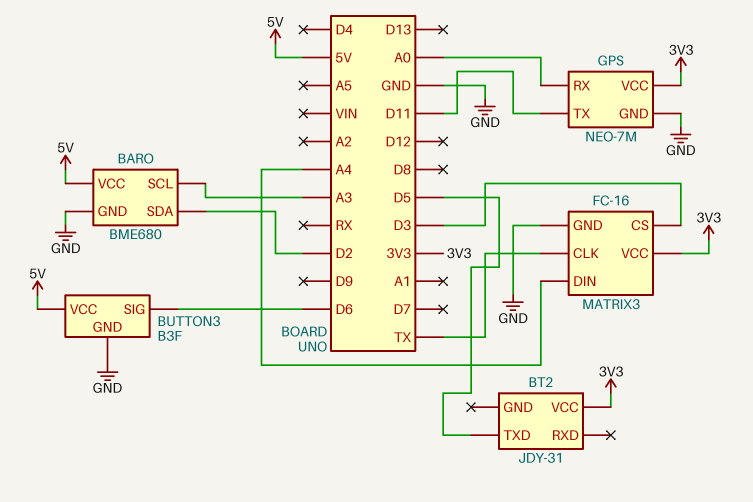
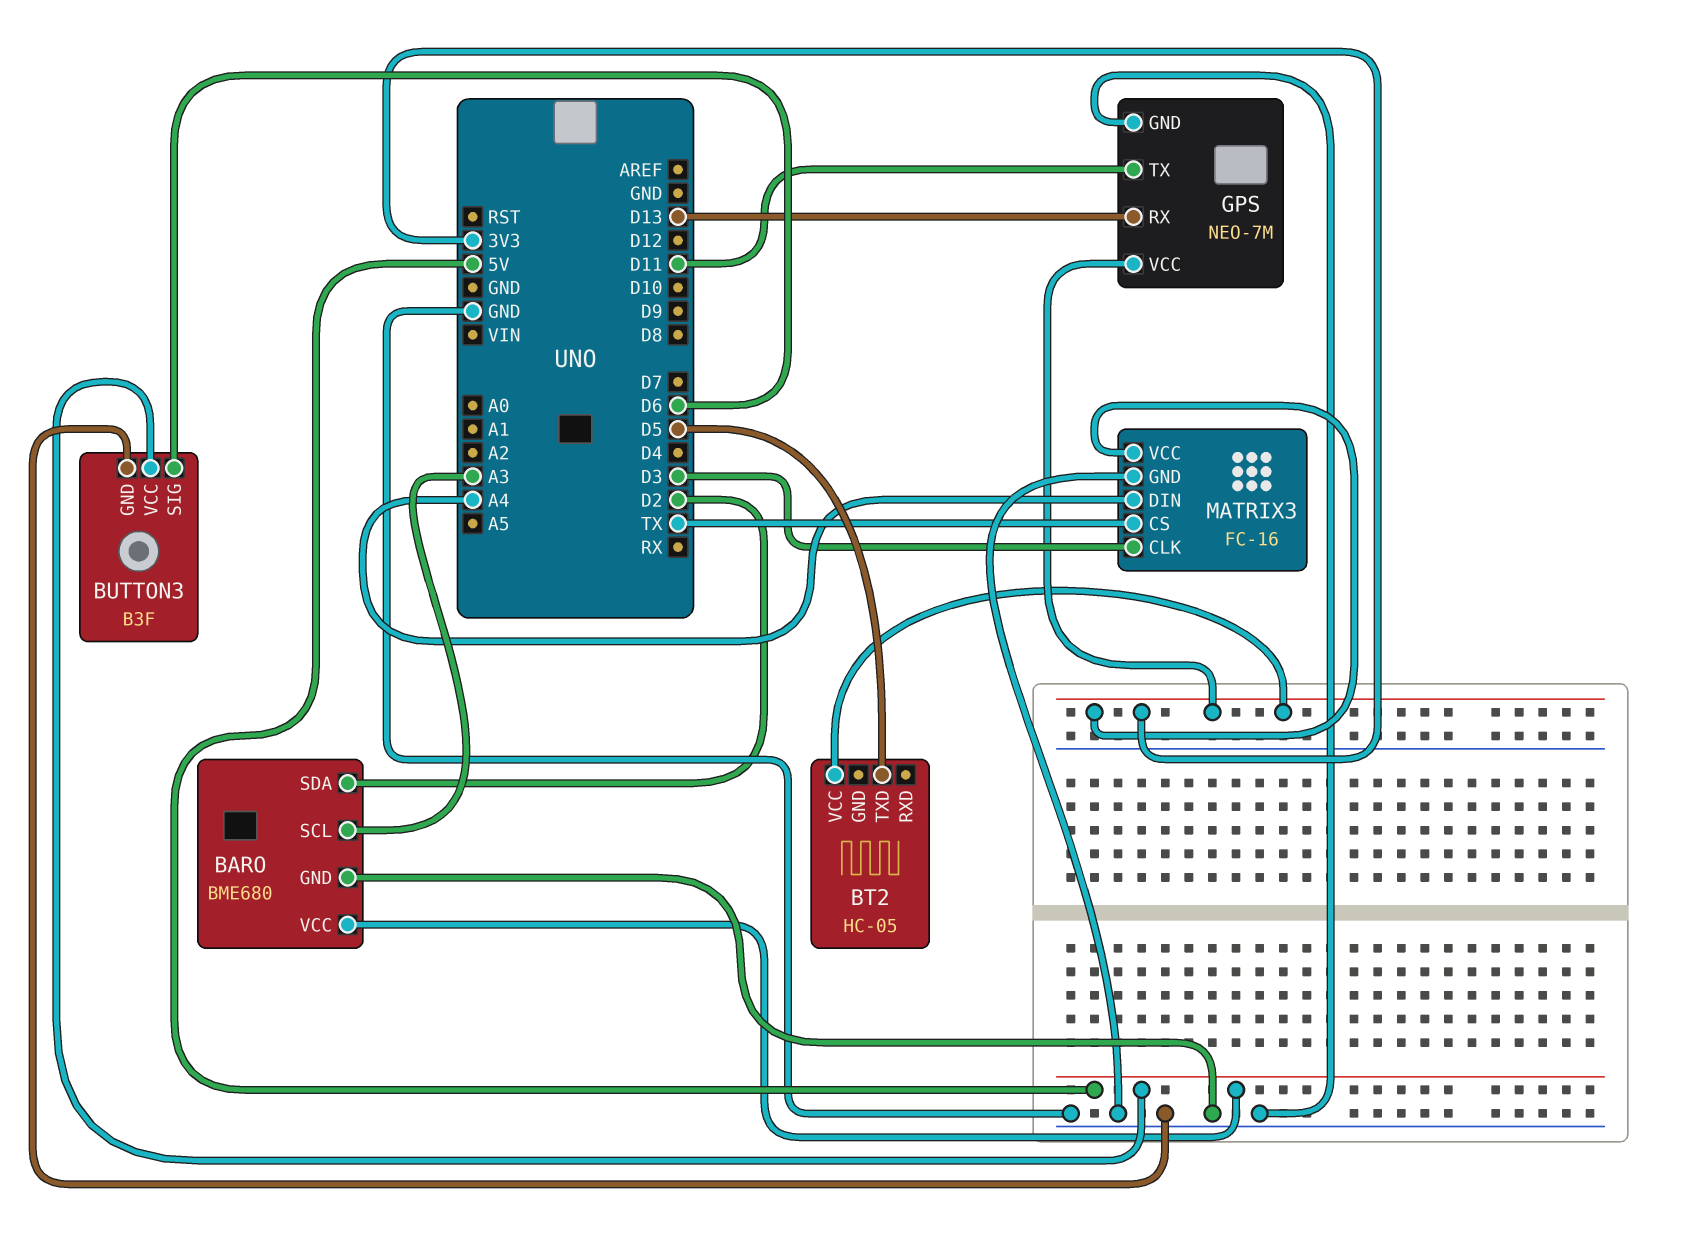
BT2: JDY-31 -> HC-05
GPS pin RX: A0 -> D13
MATRIX3 pin CLK: TX -> D3
MATRIX3 pin CS: D3 -> TX

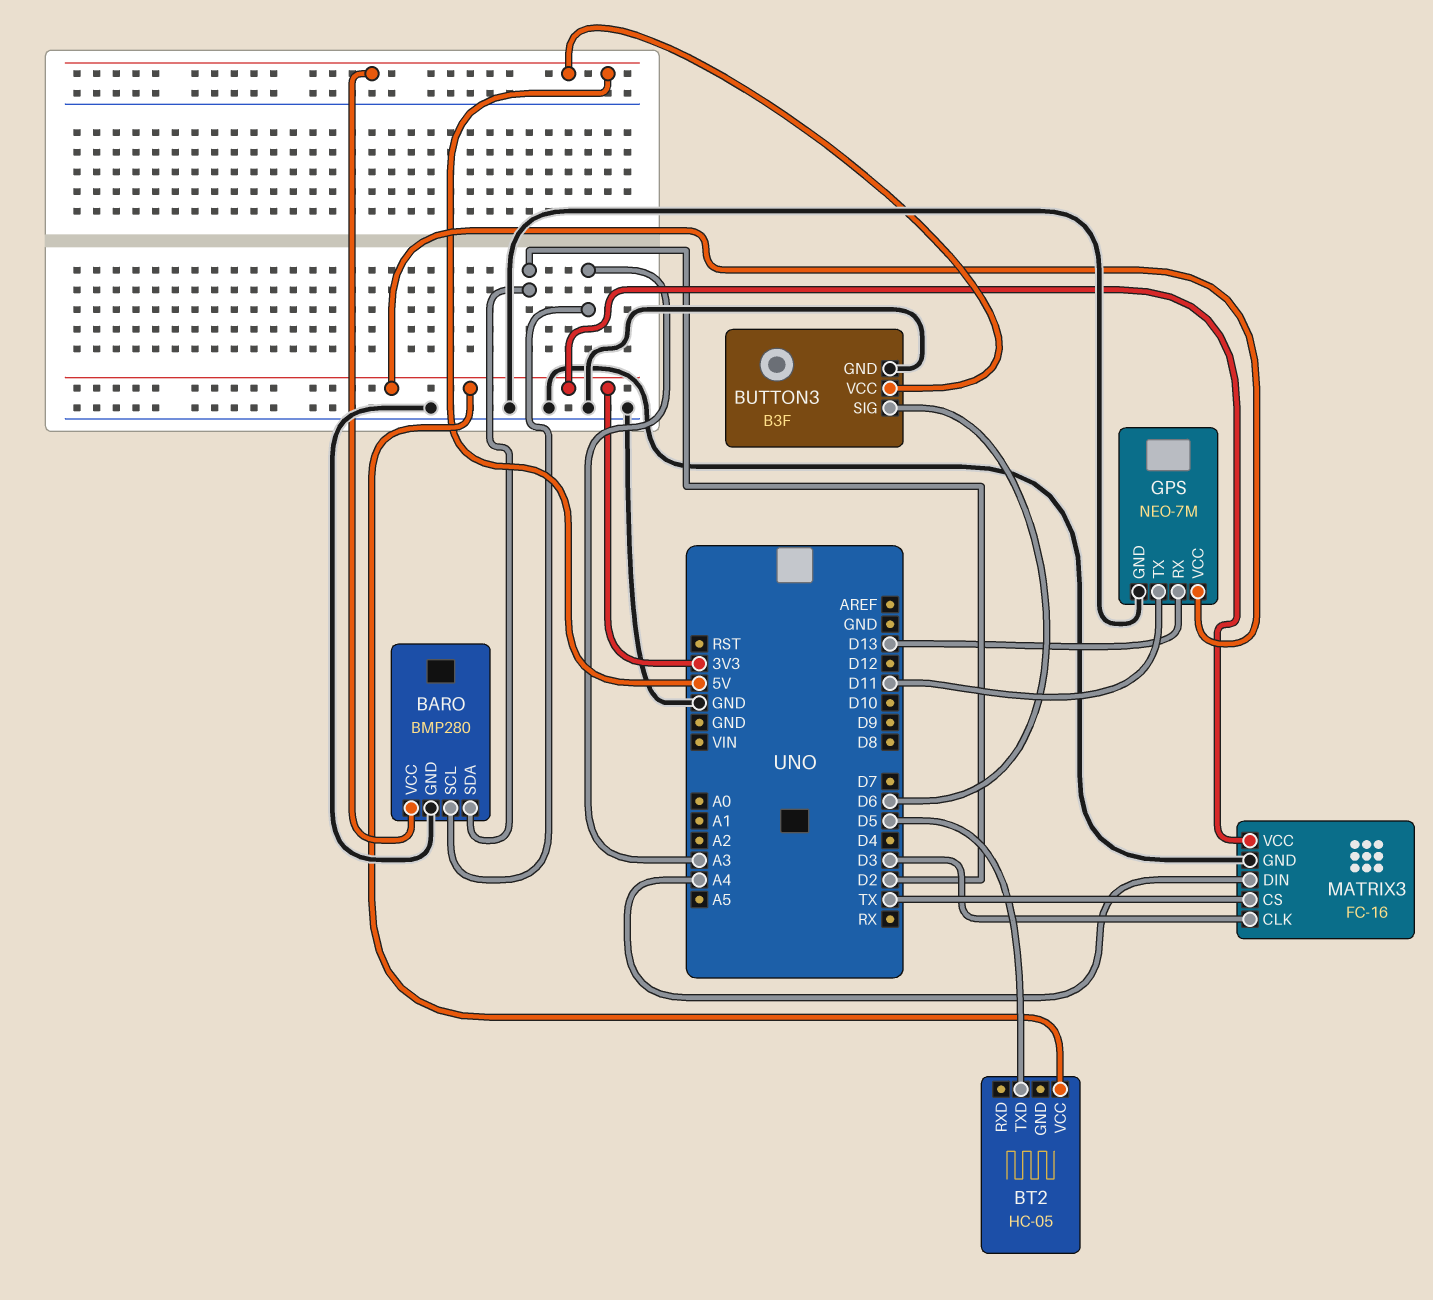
BARO: BME680 -> BMP280

